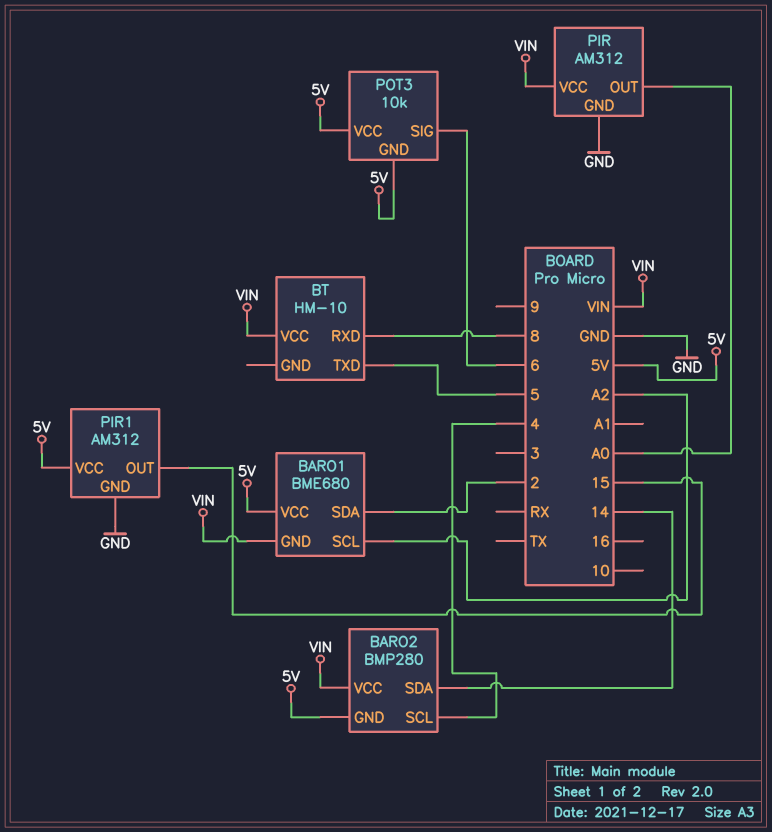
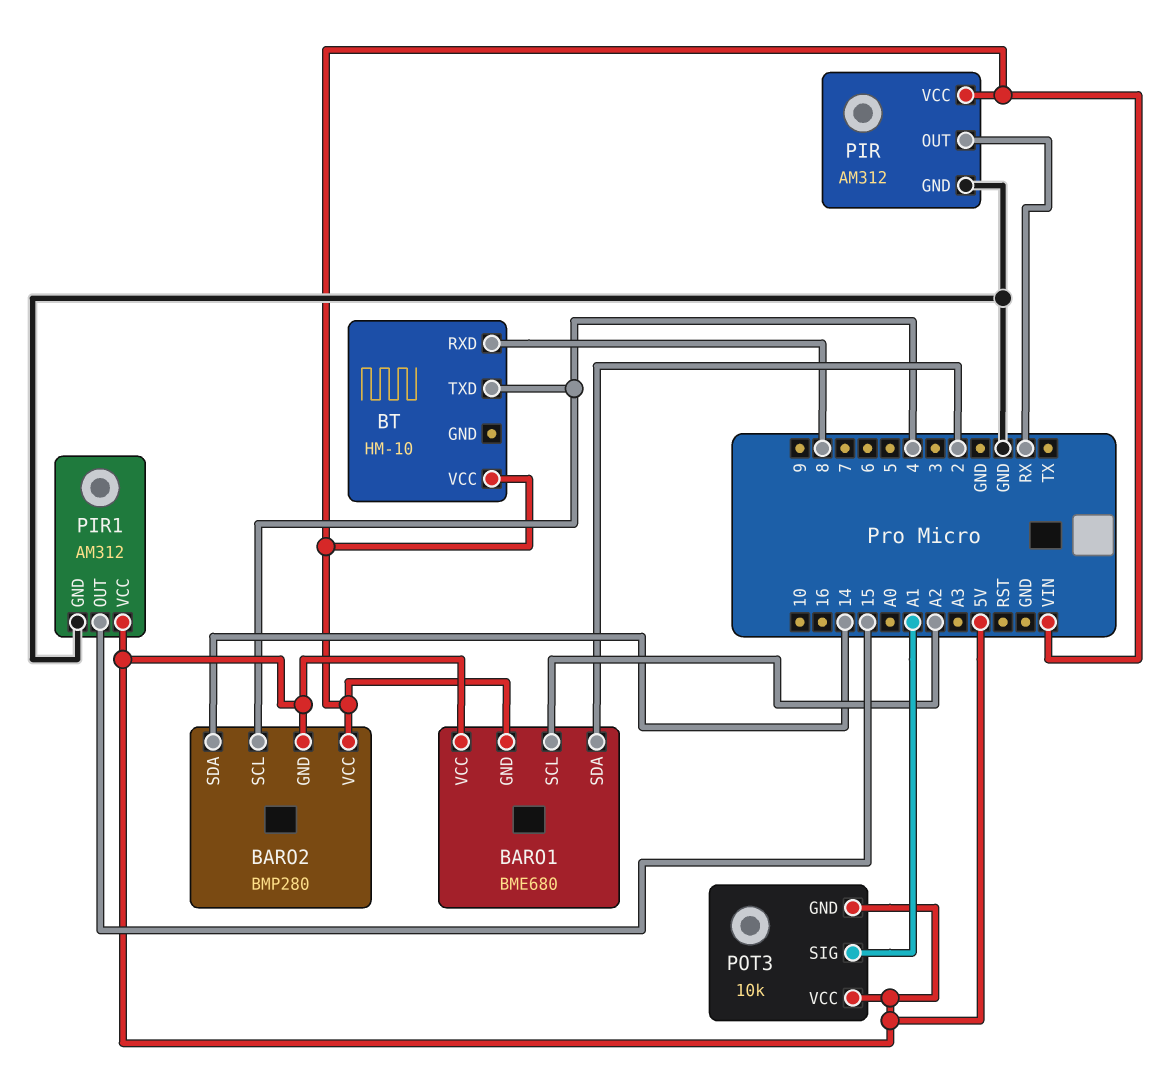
BT pin TXD: 5 -> 4
PIR pin OUT: A0 -> RX
POT3 pin SIG: 6 -> A1

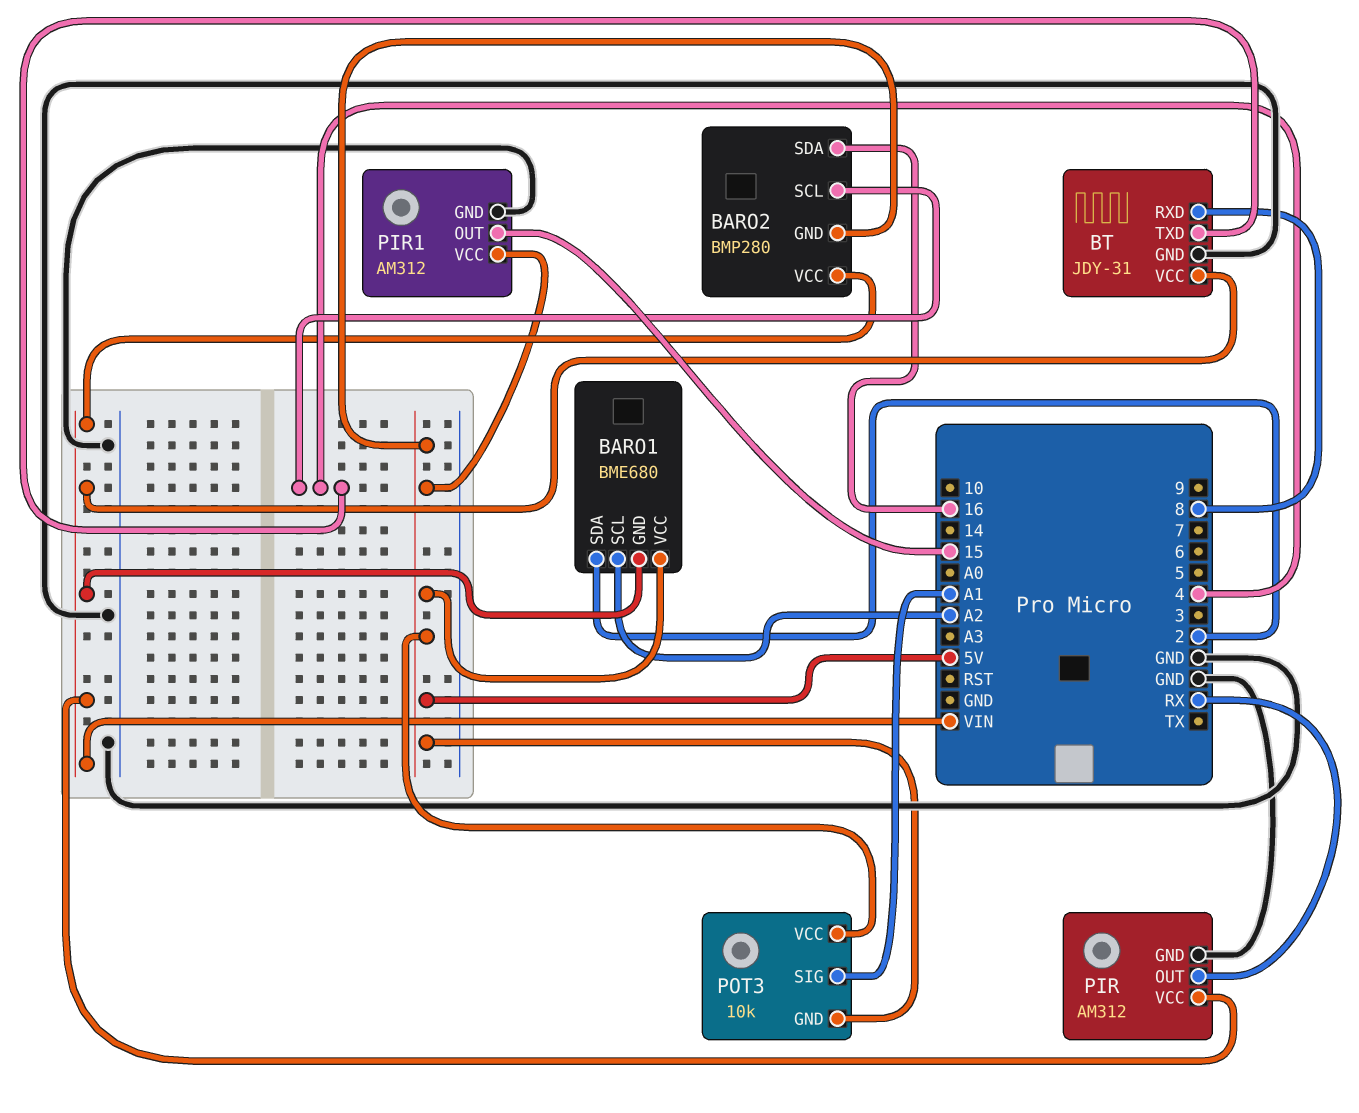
BARO2 pin SDA: 14 -> 16
BT: HM-10 -> JDY-31
BT pin GND: none -> GND

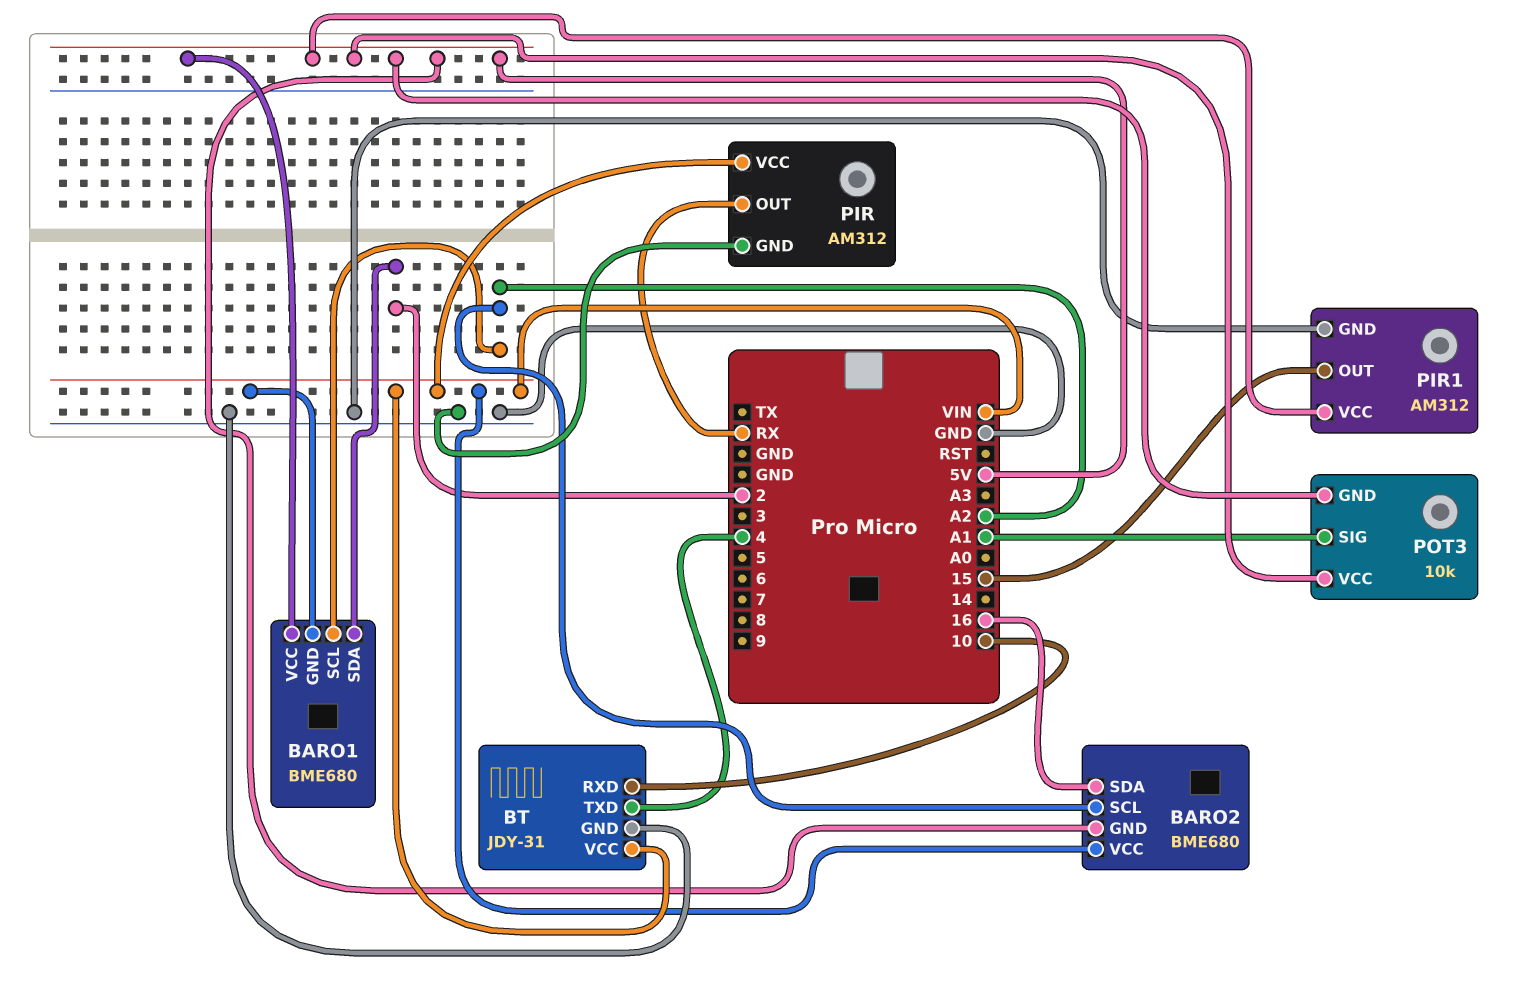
BARO2: BMP280 -> BME680
BARO2 pin SCL: 4 -> A2
BT pin RXD: 8 -> 10

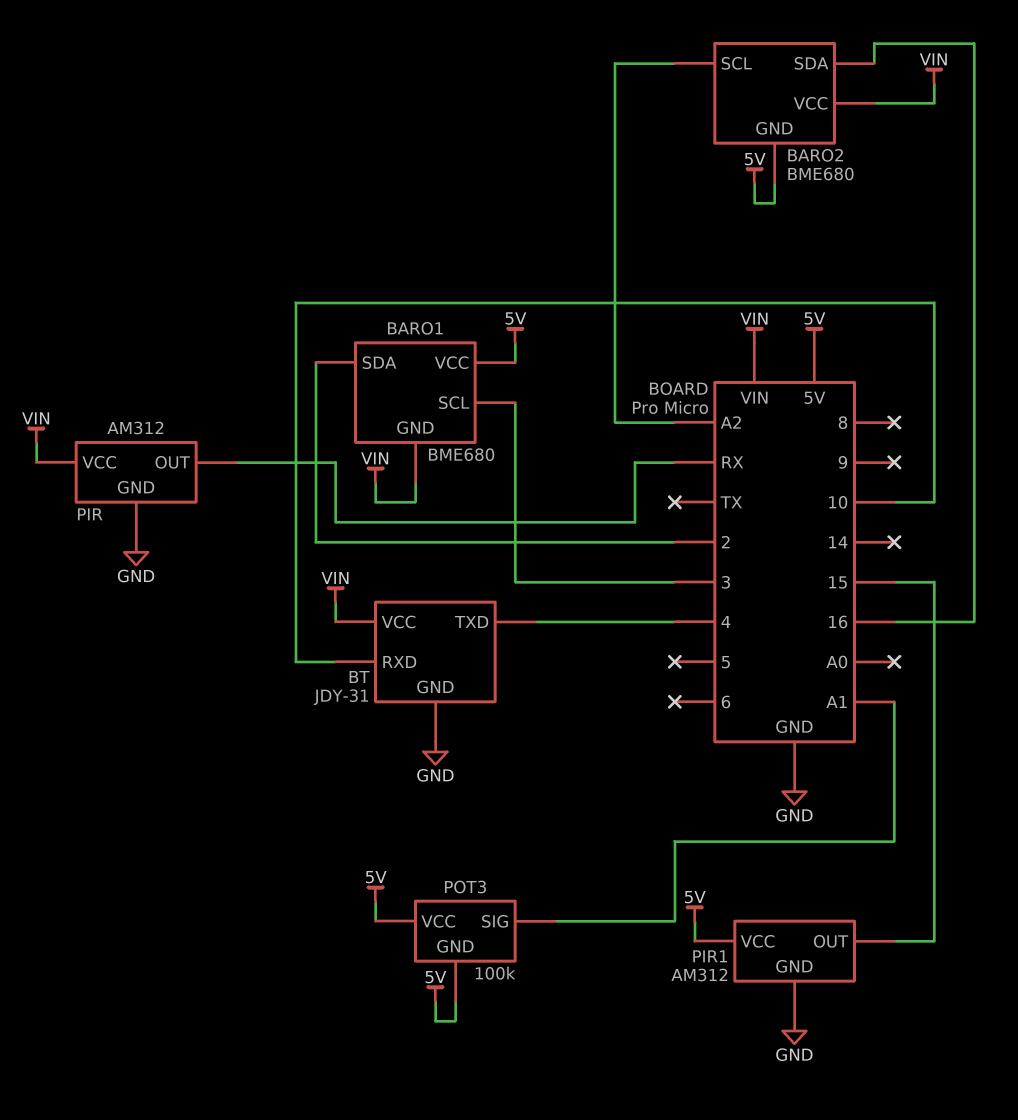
BARO1 pin SCL: A2 -> 3
POT3: 10k -> 100k

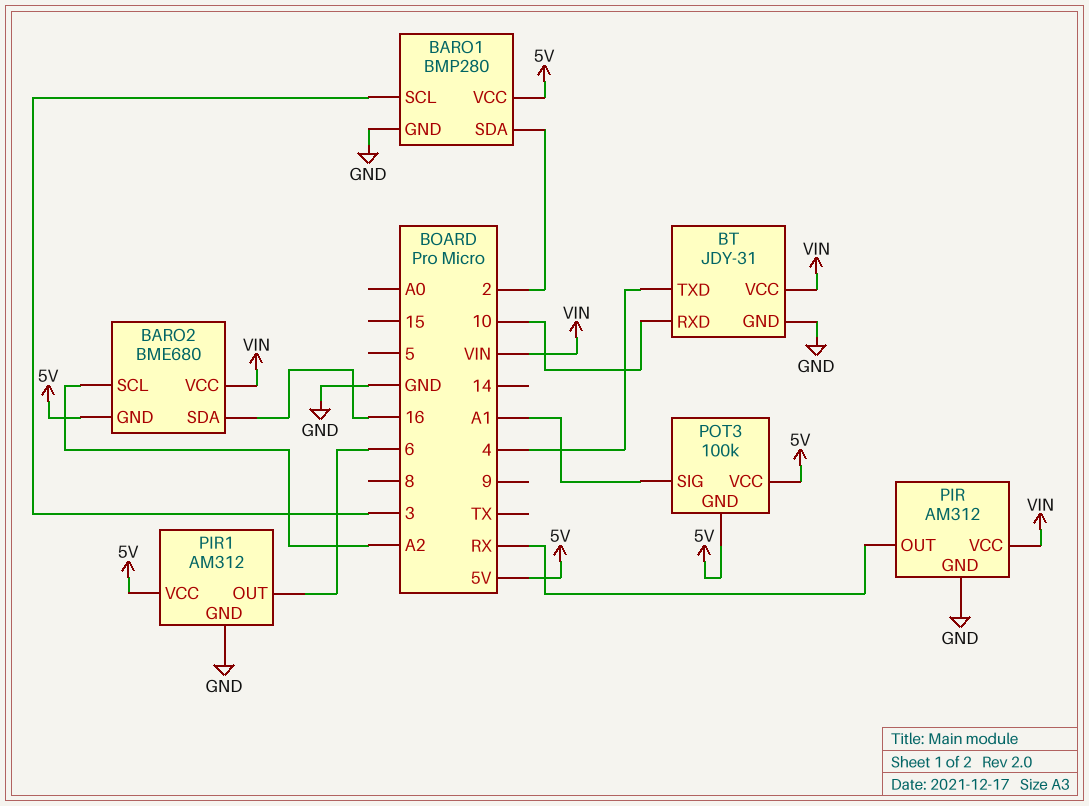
BARO1: BME680 -> BMP280
BARO1 pin GND: VIN -> GND
PIR1 pin OUT: 15 -> 6

